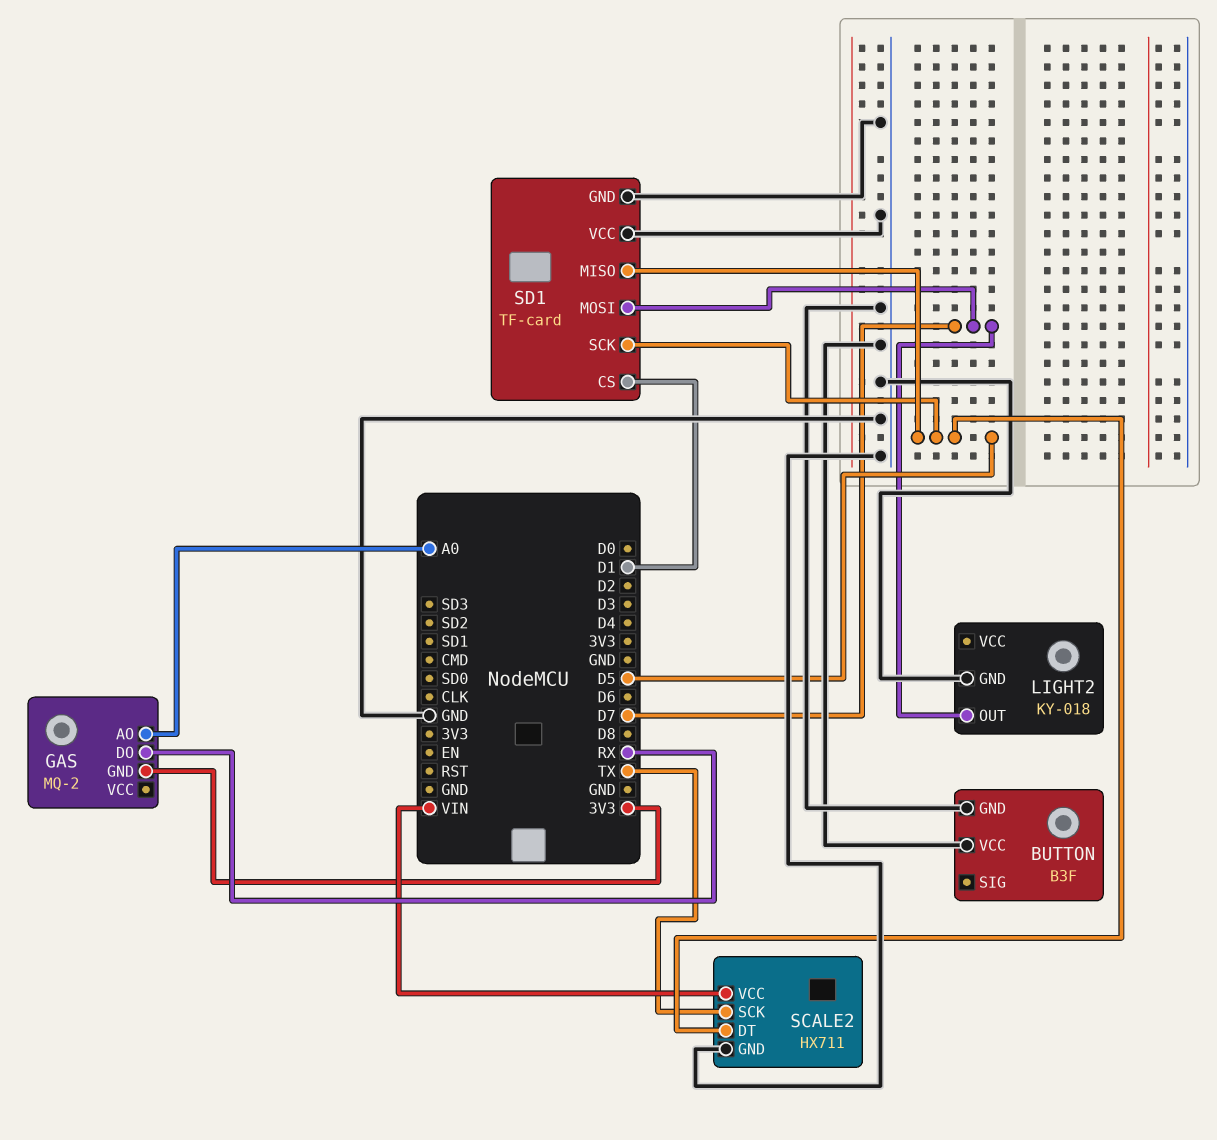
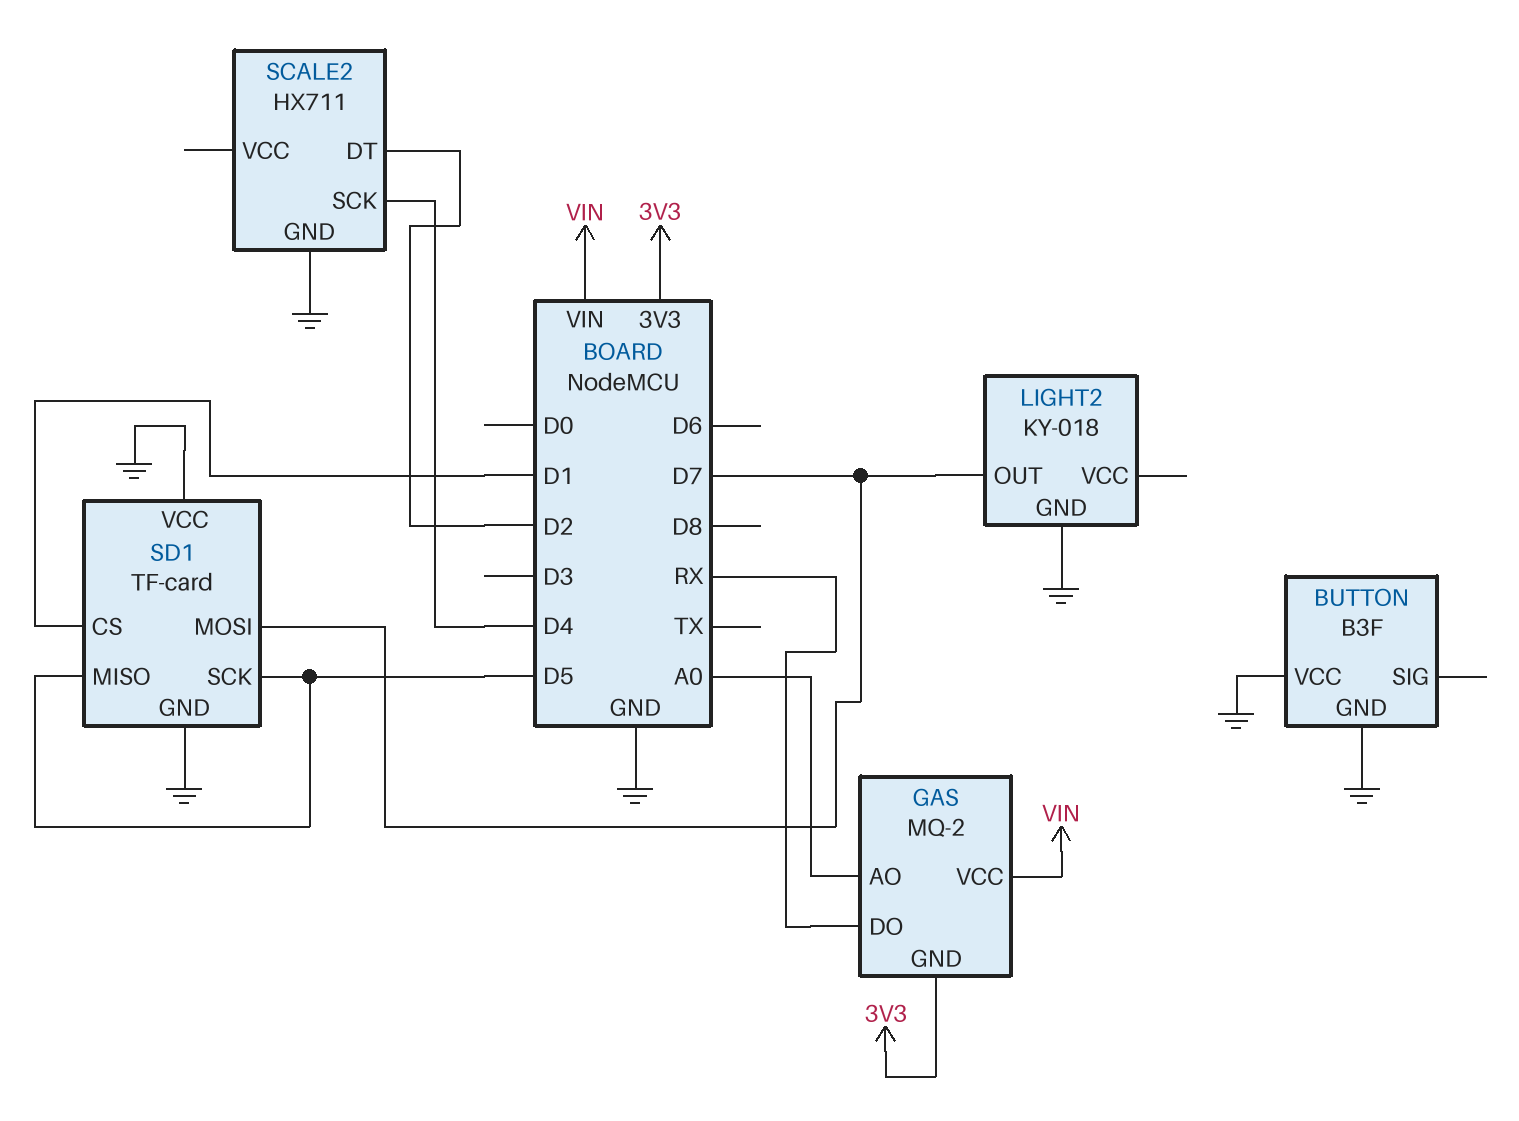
GAS pin VCC: none -> VIN
SCALE2 pin DT: D5 -> D2
SCALE2 pin SCK: TX -> D4
SCALE2 pin VCC: VIN -> none

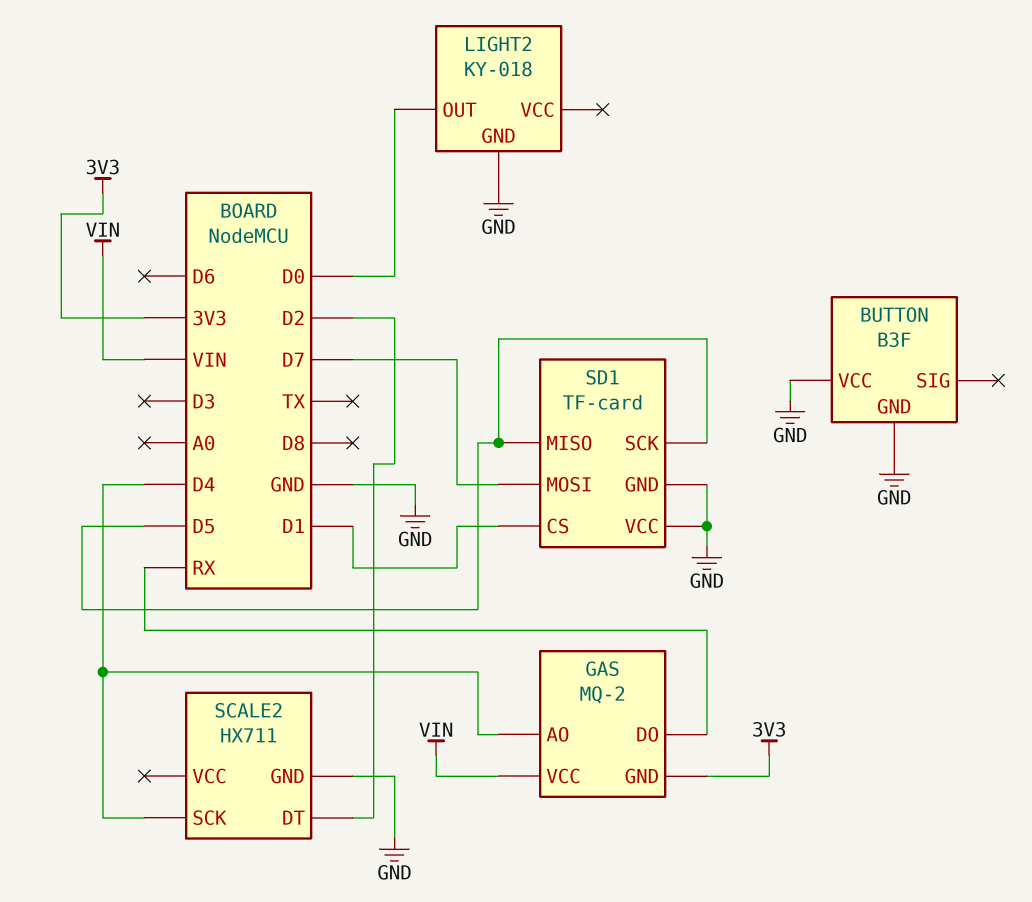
GAS pin AO: A0 -> D4
LIGHT2 pin OUT: D7 -> D0

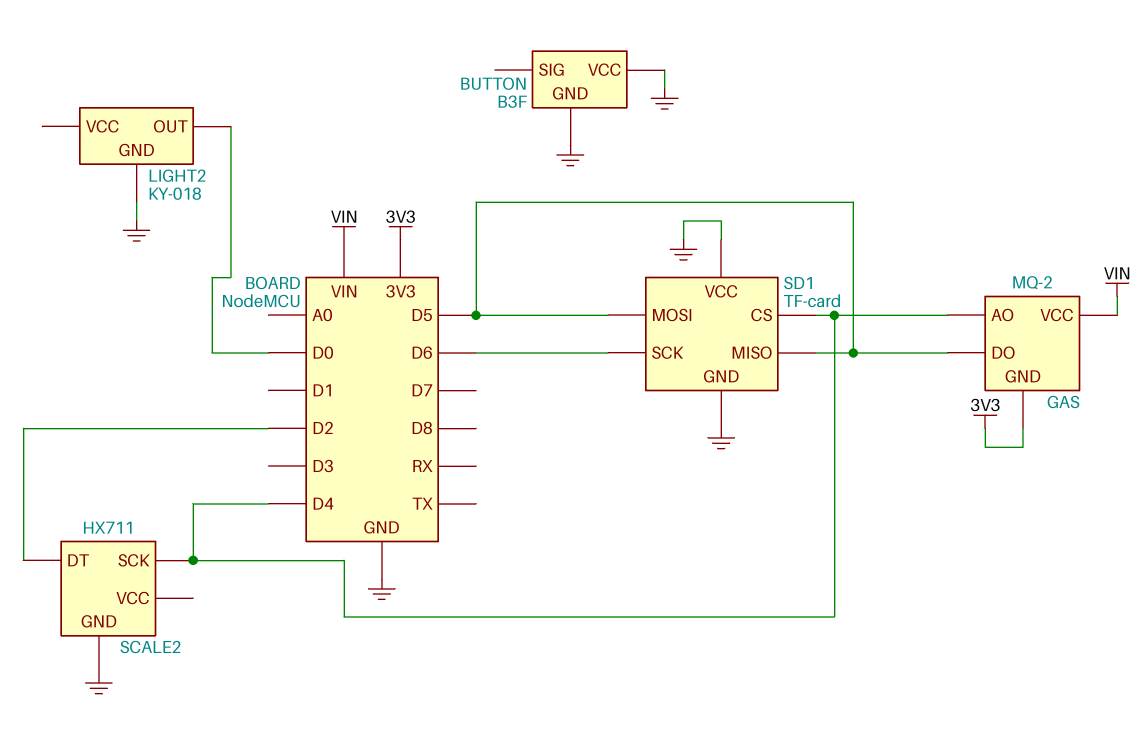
GAS pin DO: RX -> D5
SD1 pin CS: D1 -> D4
SD1 pin MOSI: D7 -> D5
SD1 pin SCK: D5 -> D6

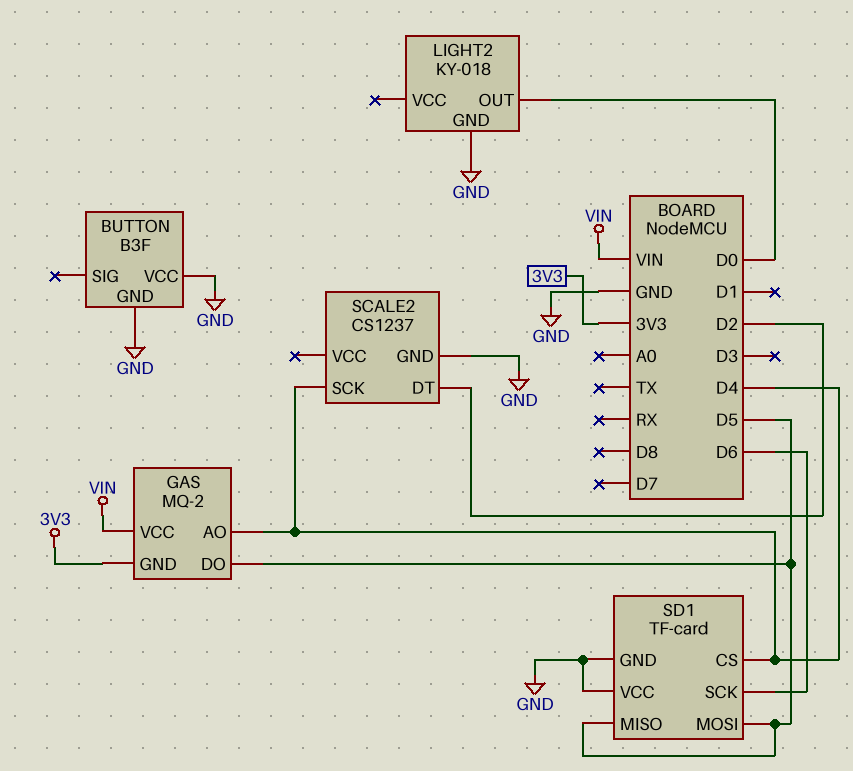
SCALE2: HX711 -> CS1237

